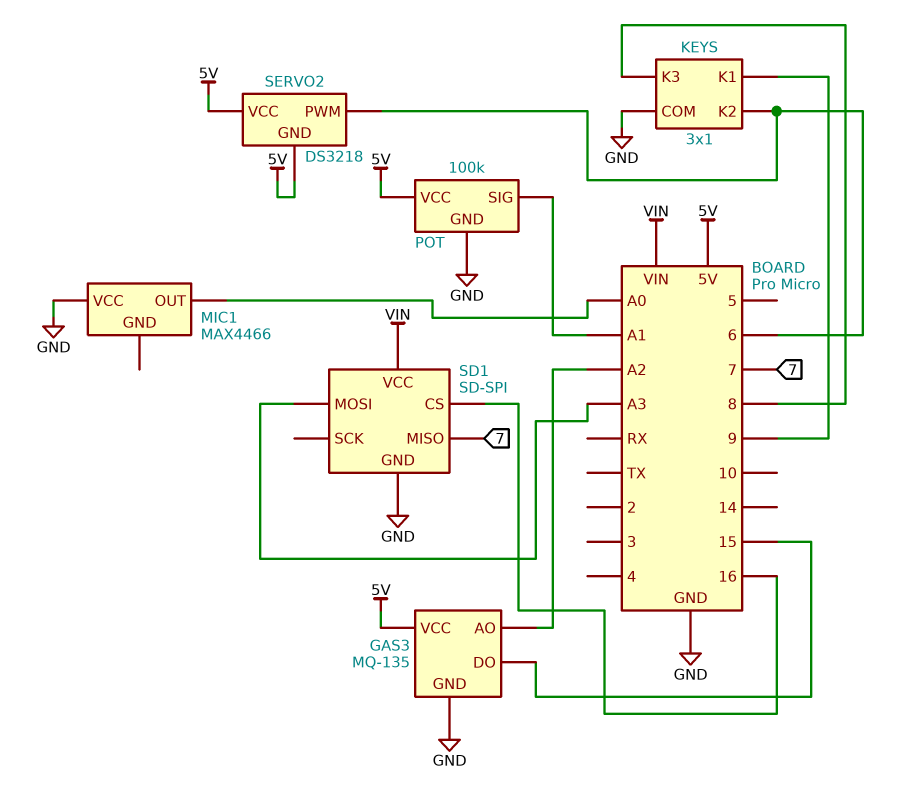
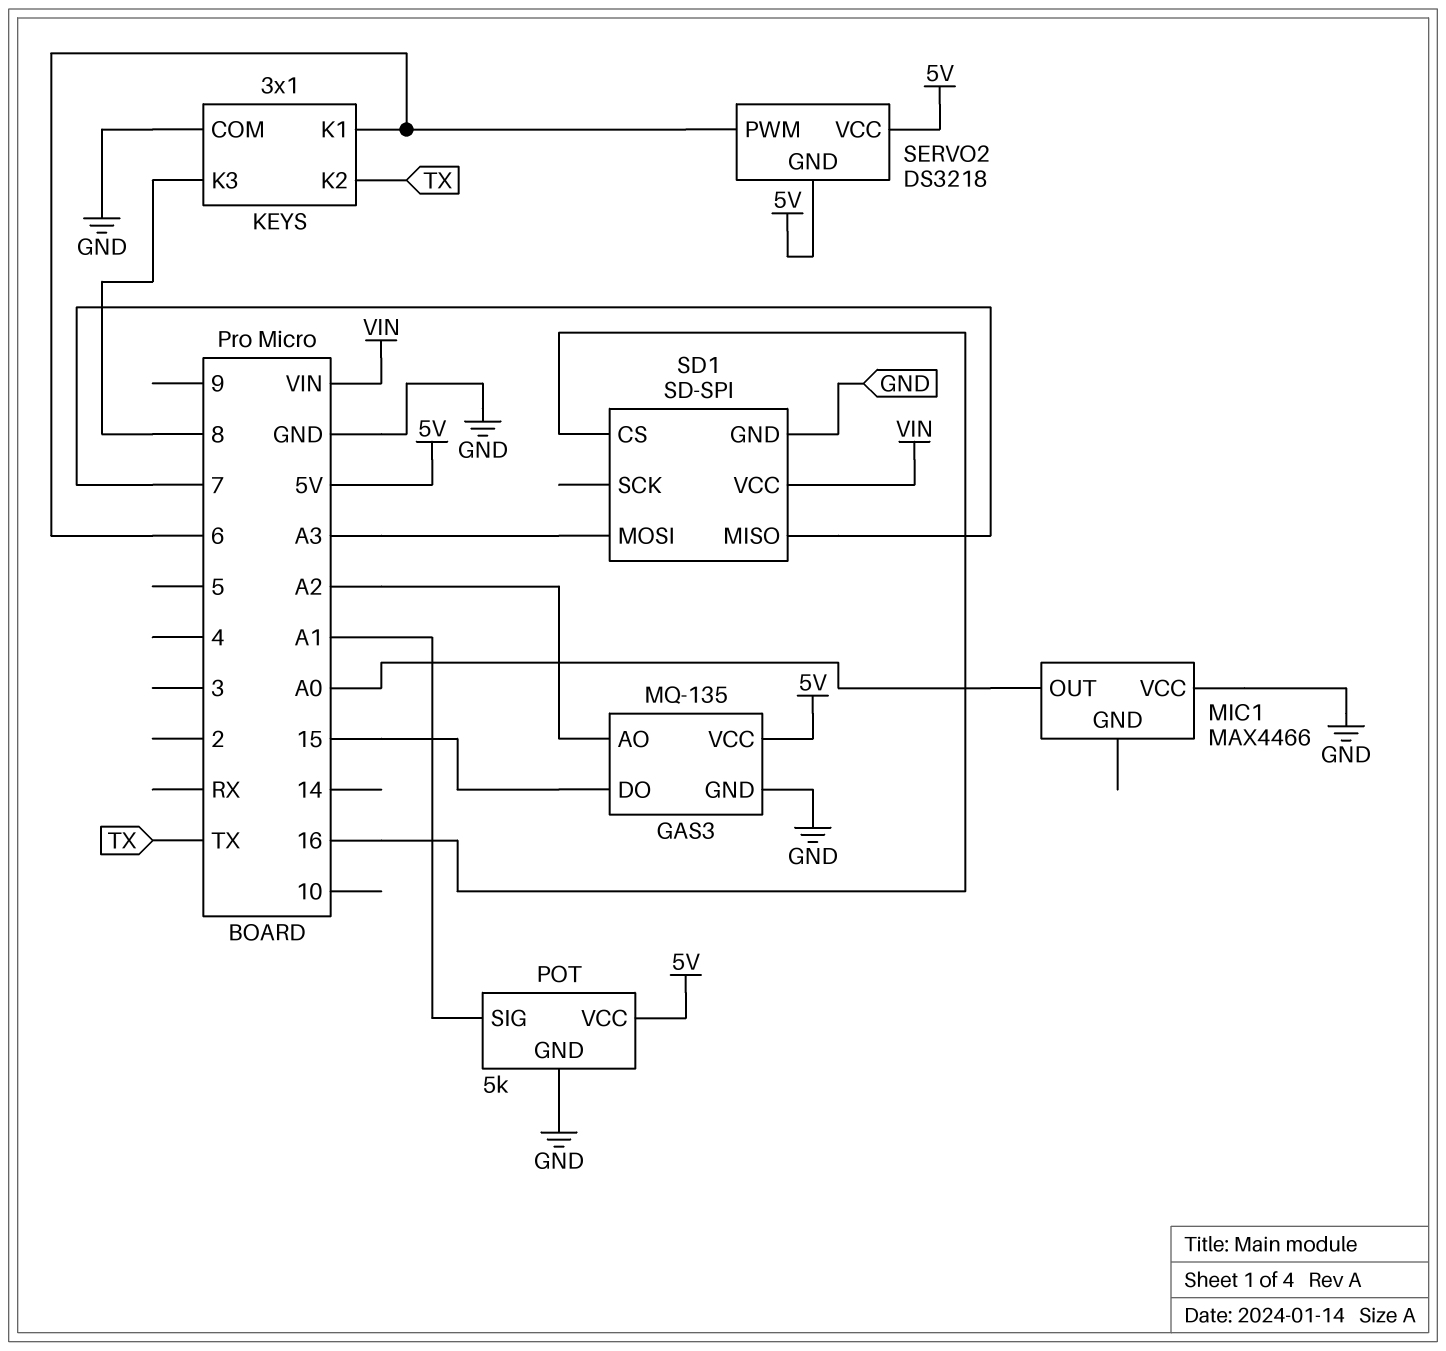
KEYS pin K1: 9 -> 6
KEYS pin K2: 6 -> TX
POT: 100k -> 5k

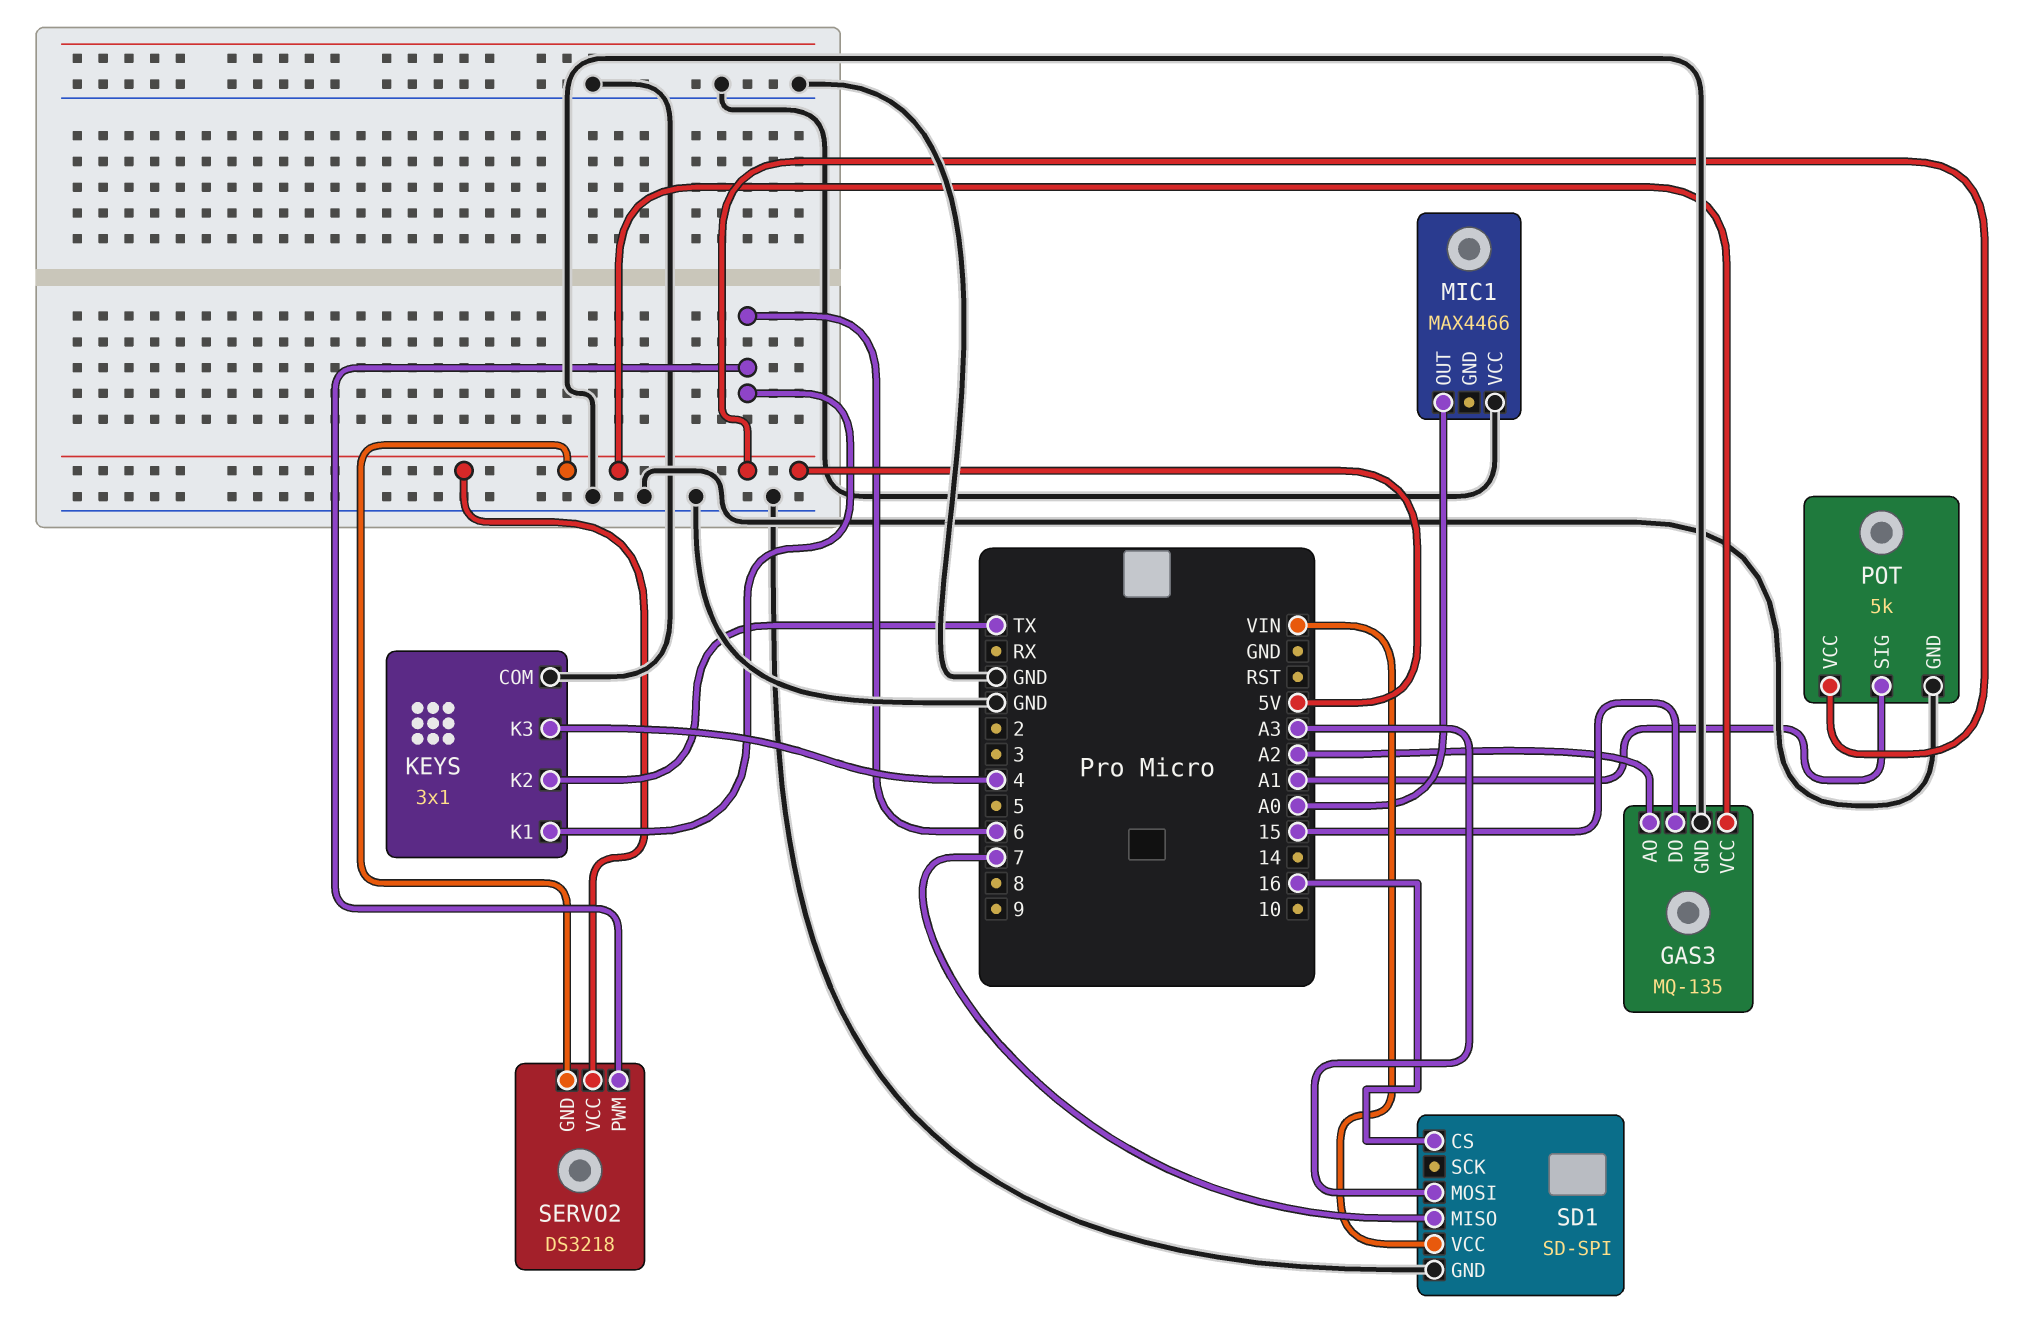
KEYS pin K3: 8 -> 4

